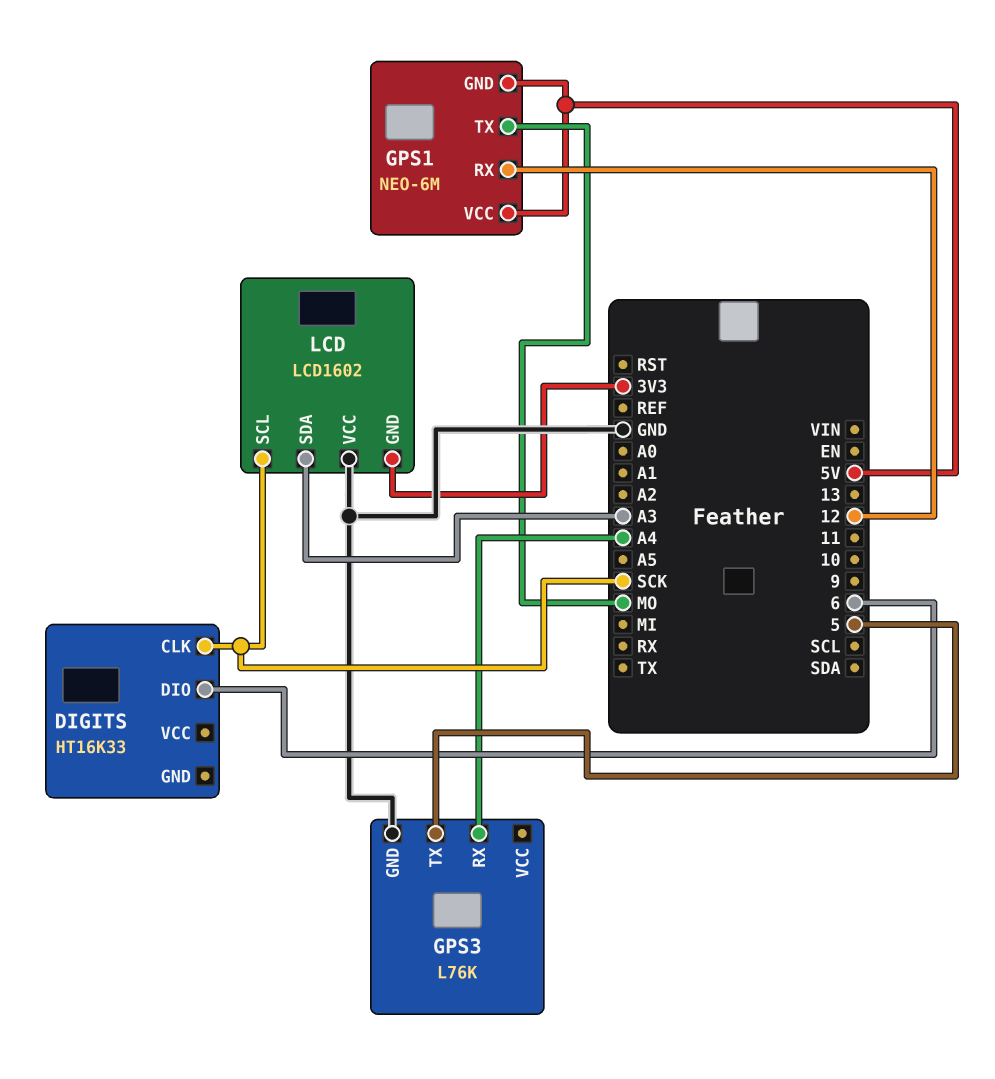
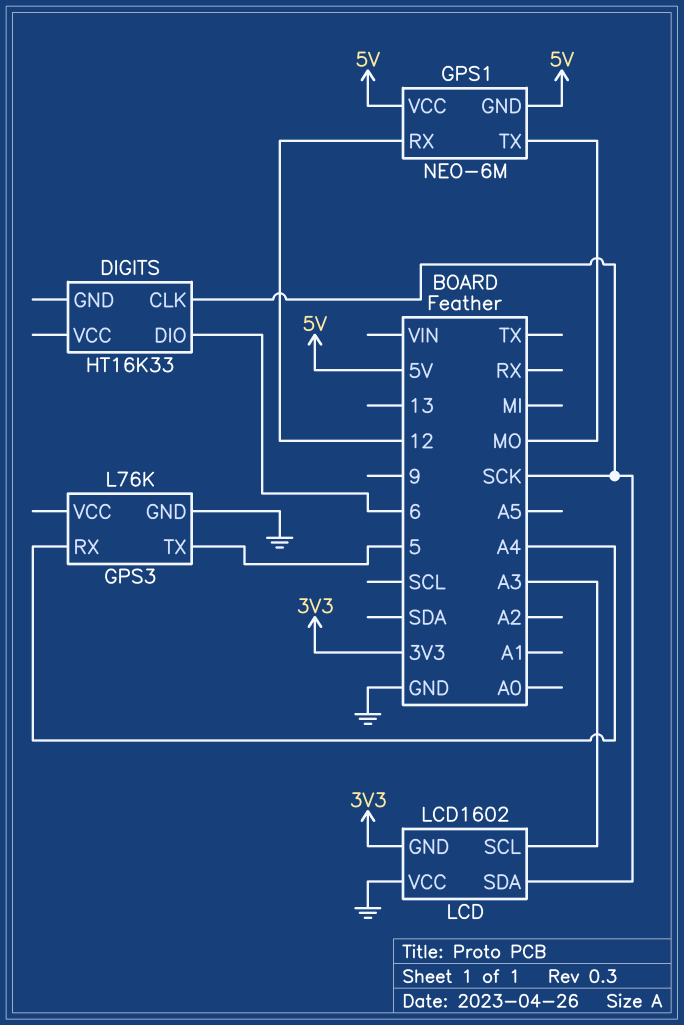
LCD pin SCL: SCK -> A3
LCD pin SDA: A3 -> SCK

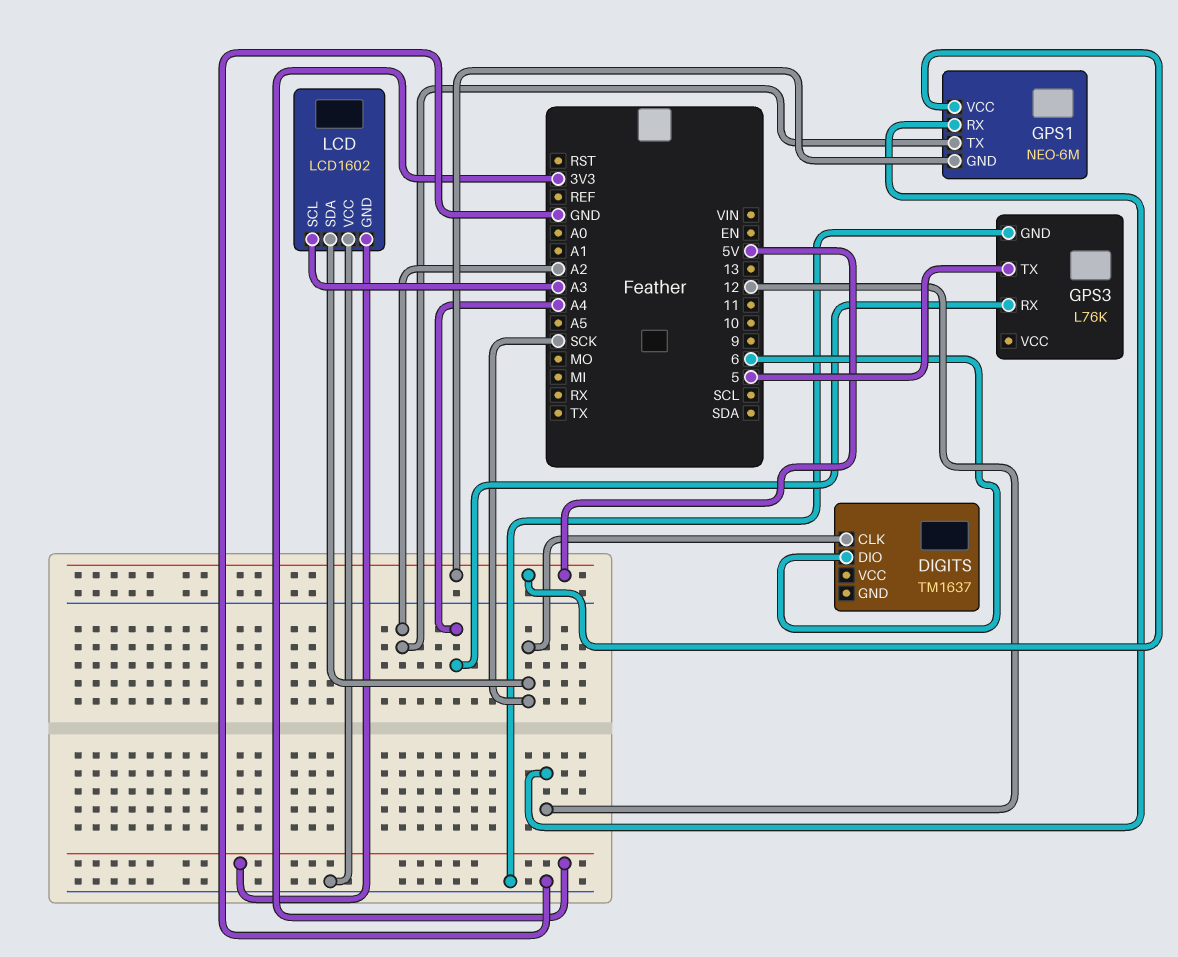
DIGITS: HT16K33 -> TM1637
GPS1 pin TX: MO -> A2

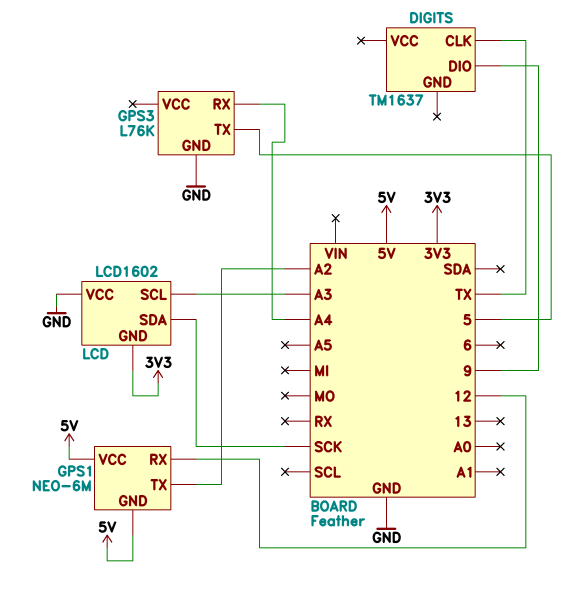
DIGITS pin CLK: SCK -> TX
DIGITS pin DIO: 6 -> 9

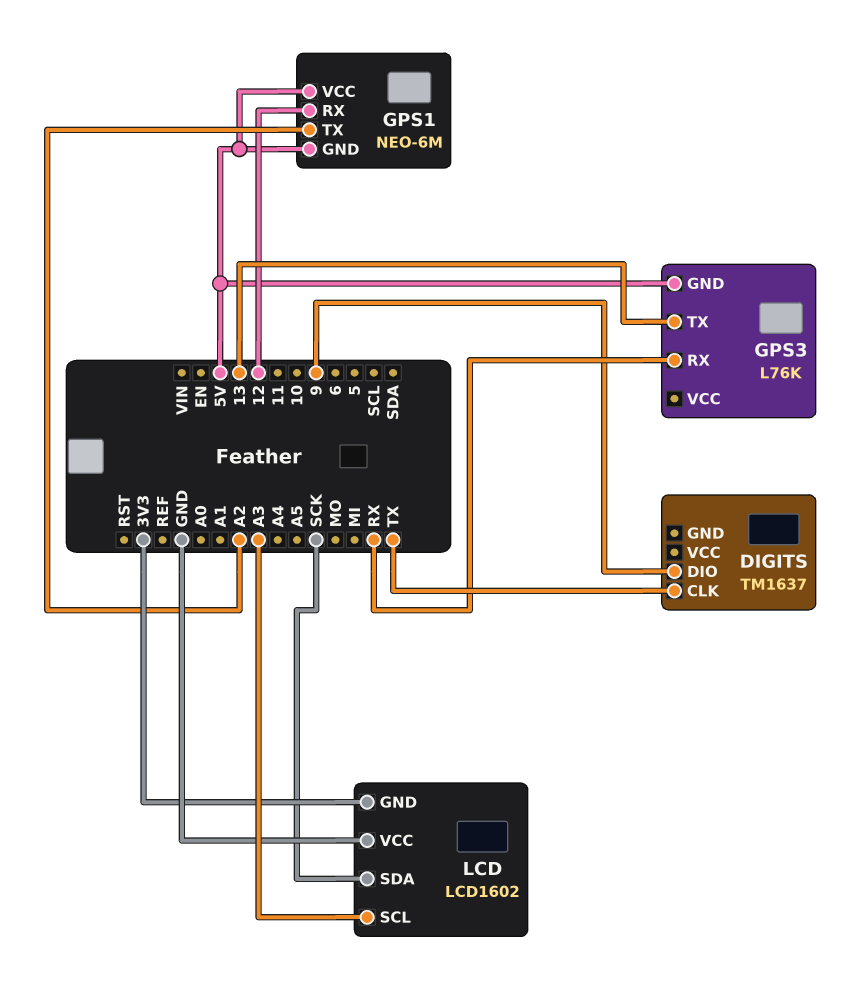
GPS3 pin GND: GND -> 5V
GPS3 pin RX: A4 -> RX
GPS3 pin TX: 5 -> 13

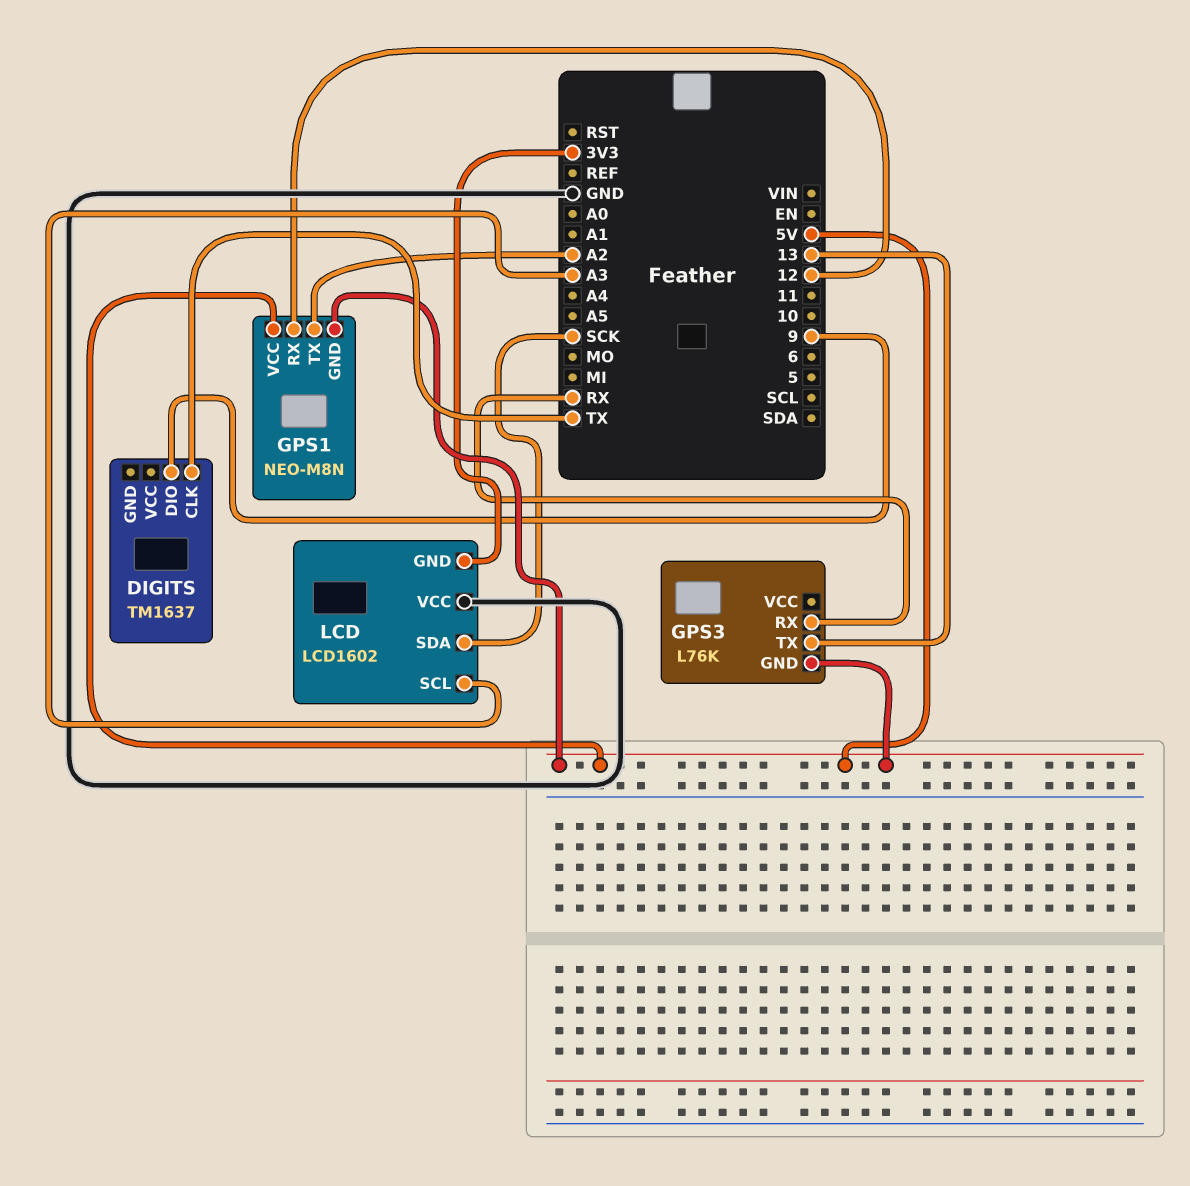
GPS1: NEO-6M -> NEO-M8N

